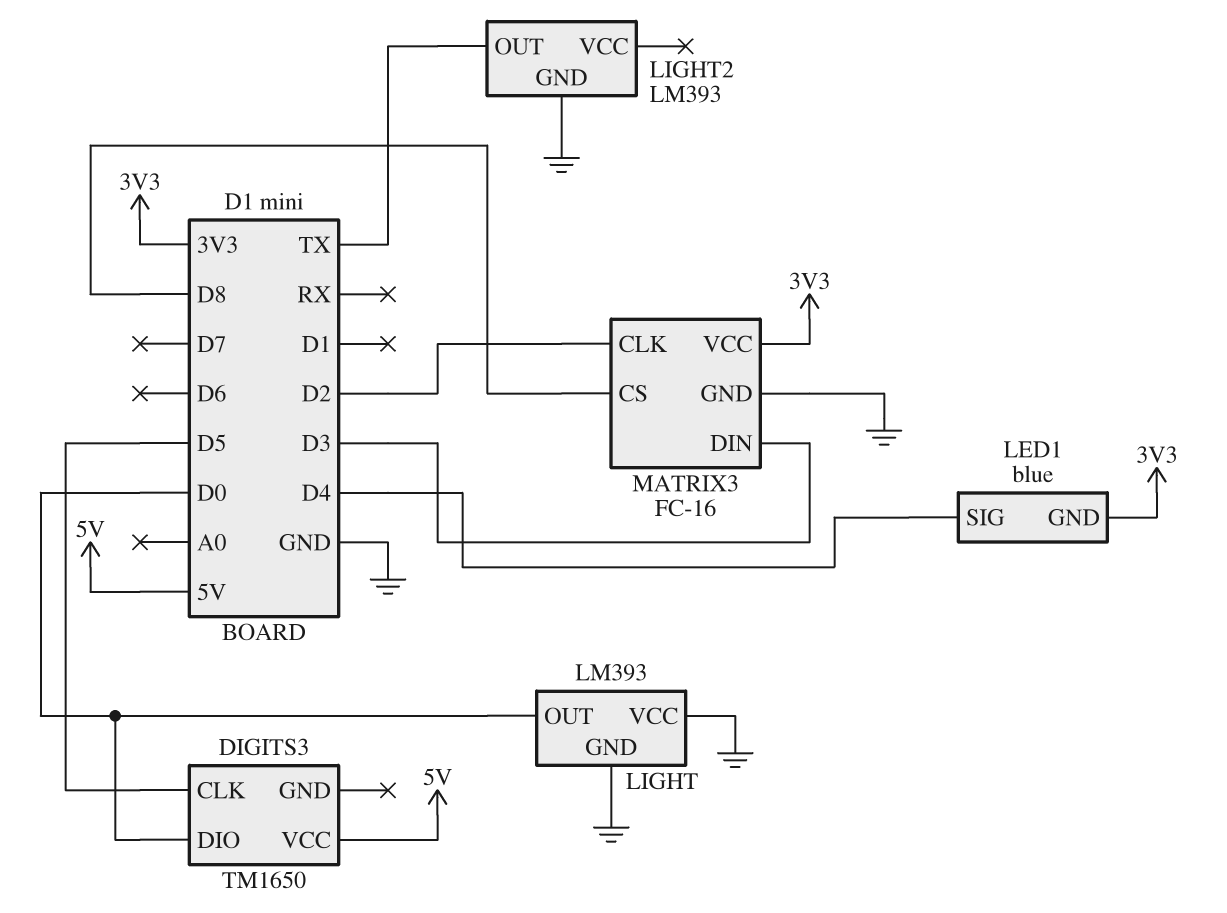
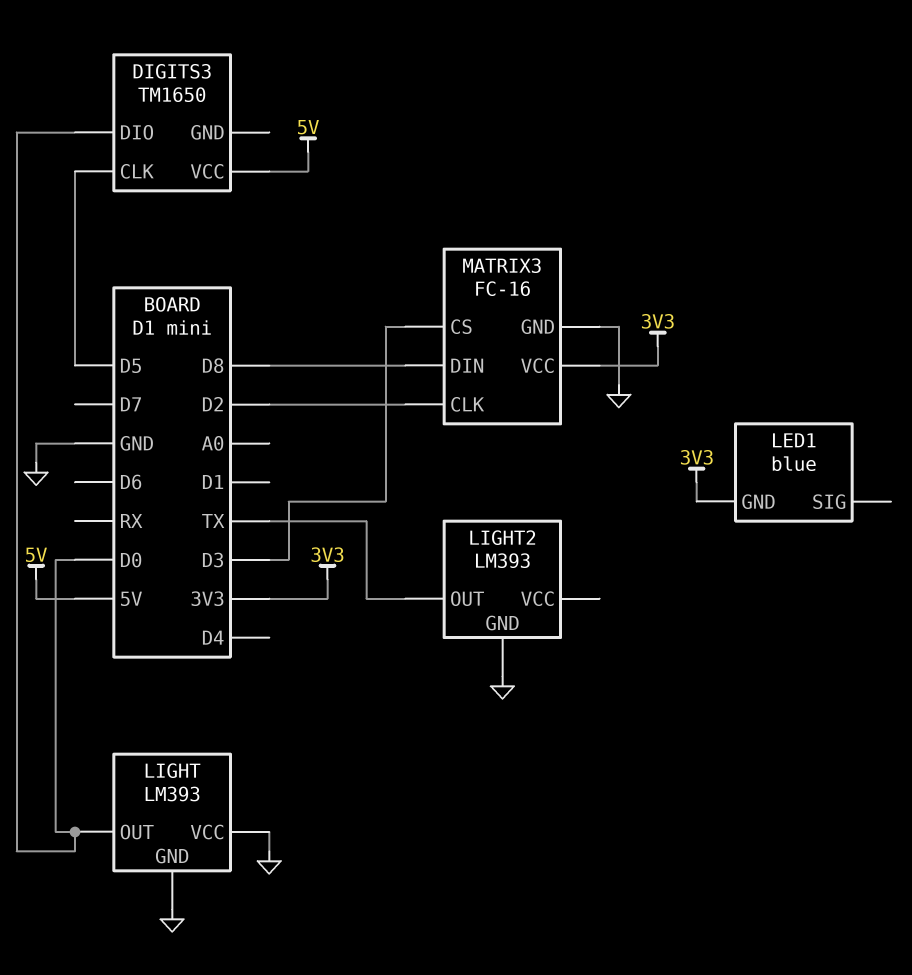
LED1 pin SIG: D4 -> none
MATRIX3 pin CS: D8 -> D3
MATRIX3 pin DIN: D3 -> D8

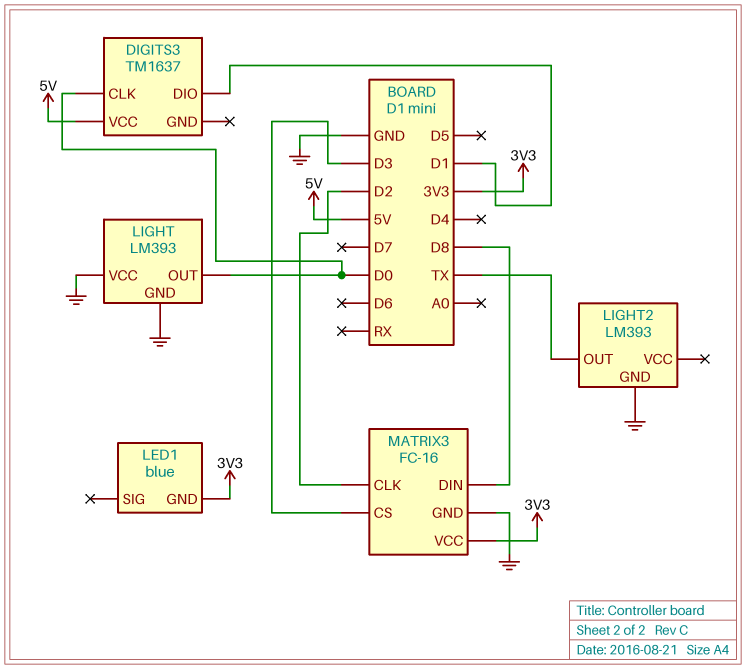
DIGITS3: TM1650 -> TM1637
DIGITS3 pin CLK: D5 -> D0
DIGITS3 pin DIO: D0 -> D1

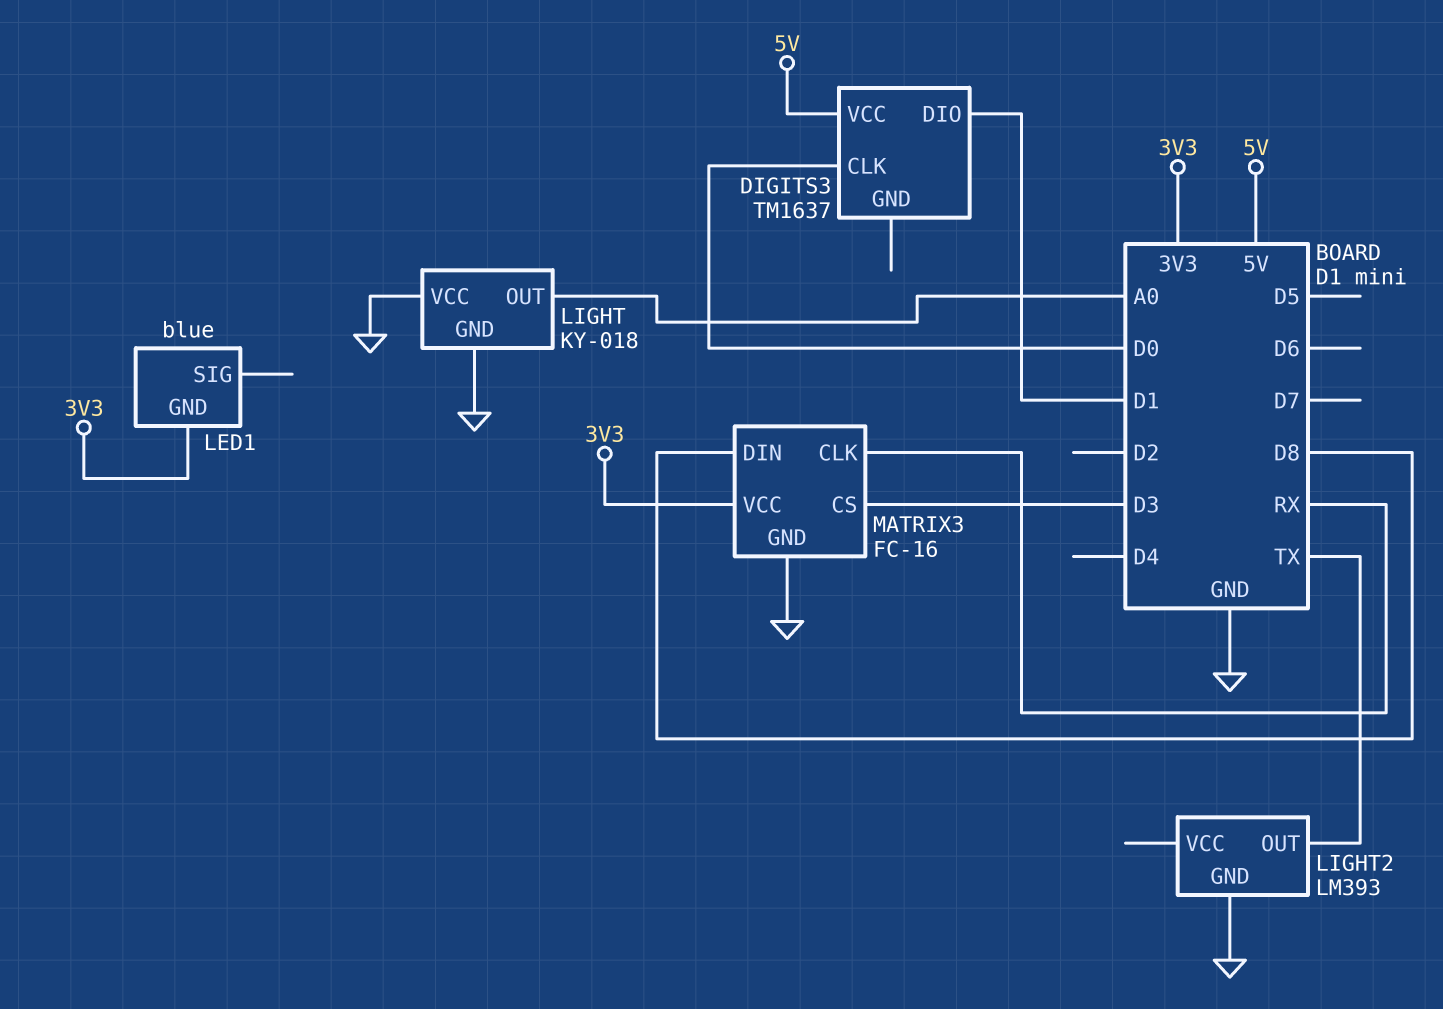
LIGHT: LM393 -> KY-018
LIGHT pin OUT: D0 -> A0
MATRIX3 pin CLK: D2 -> RX

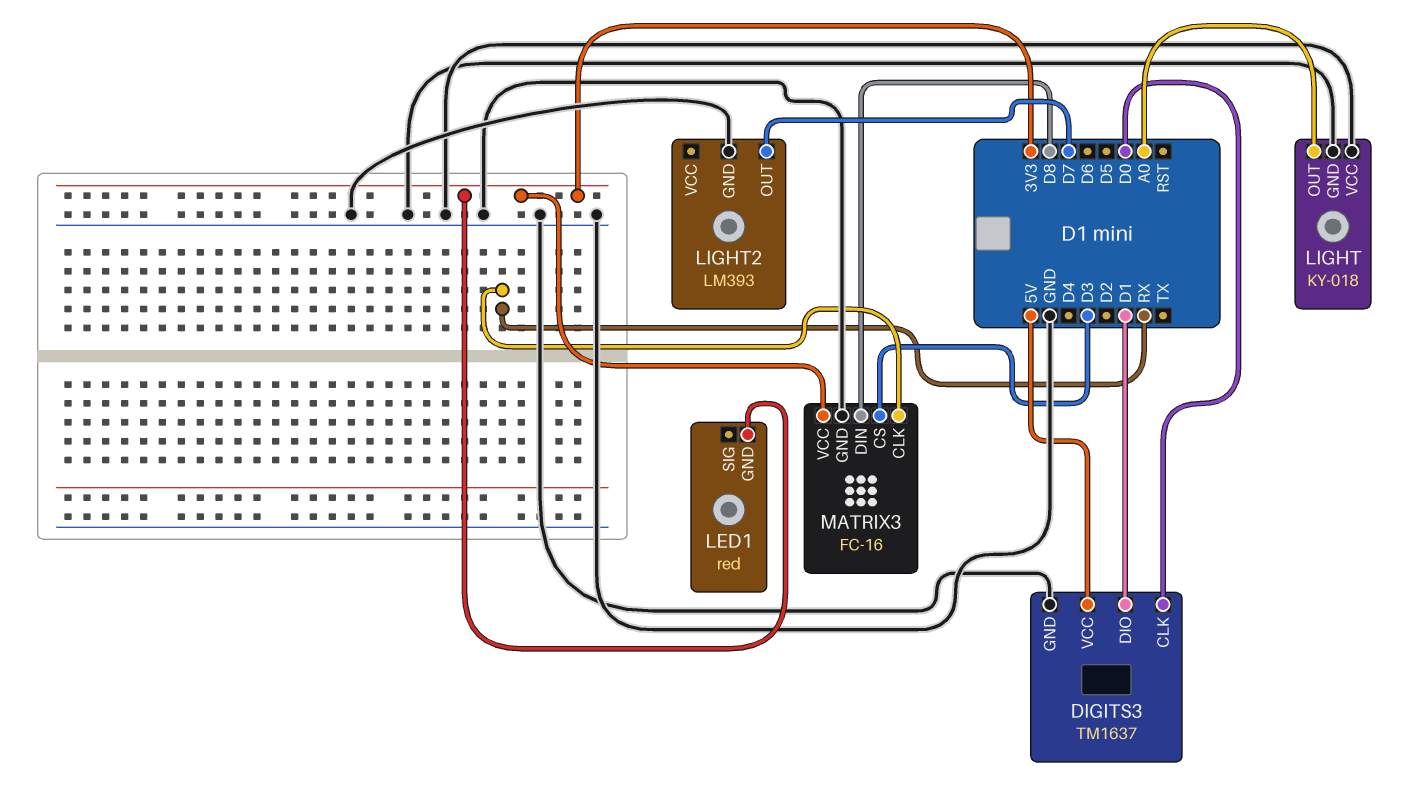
DIGITS3 pin GND: none -> GND
LED1: blue -> red
LIGHT2 pin OUT: TX -> D7

